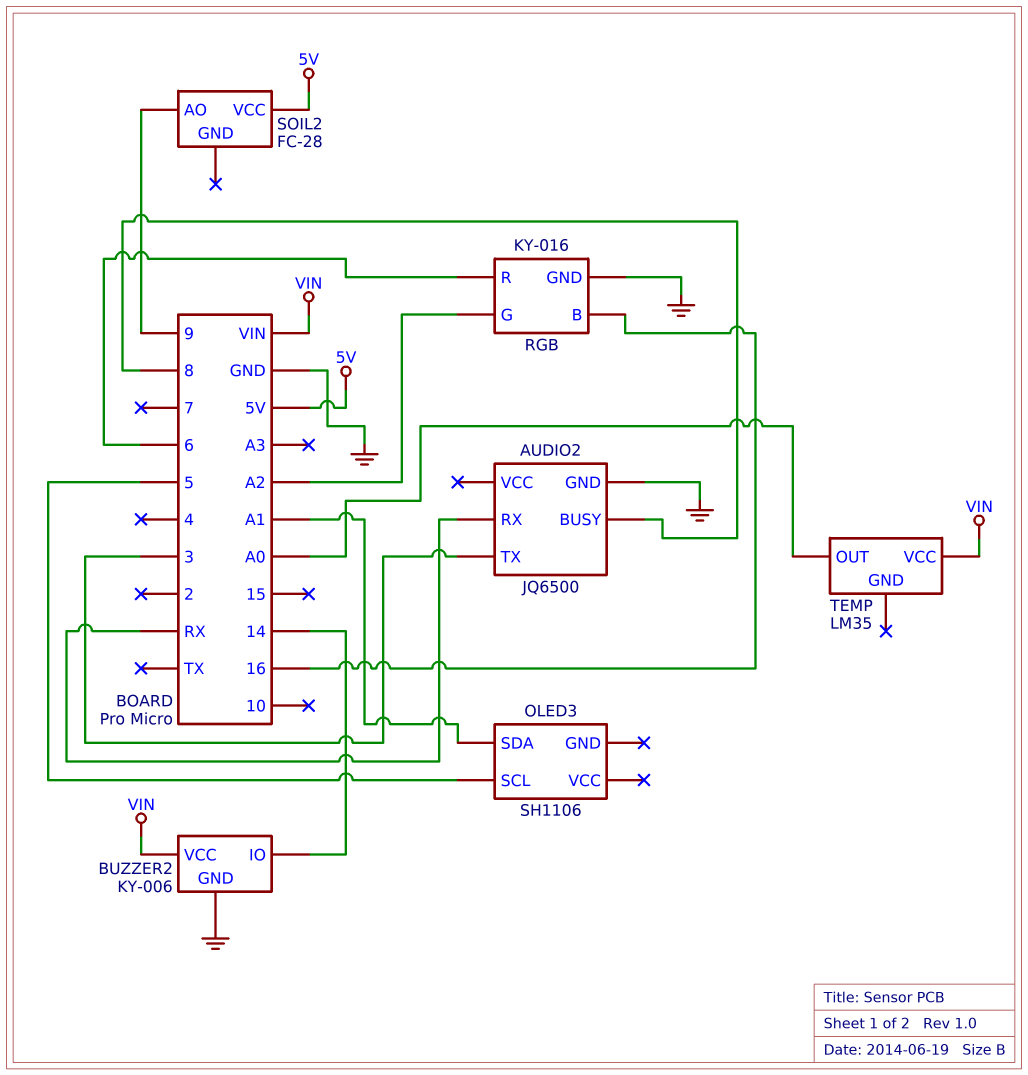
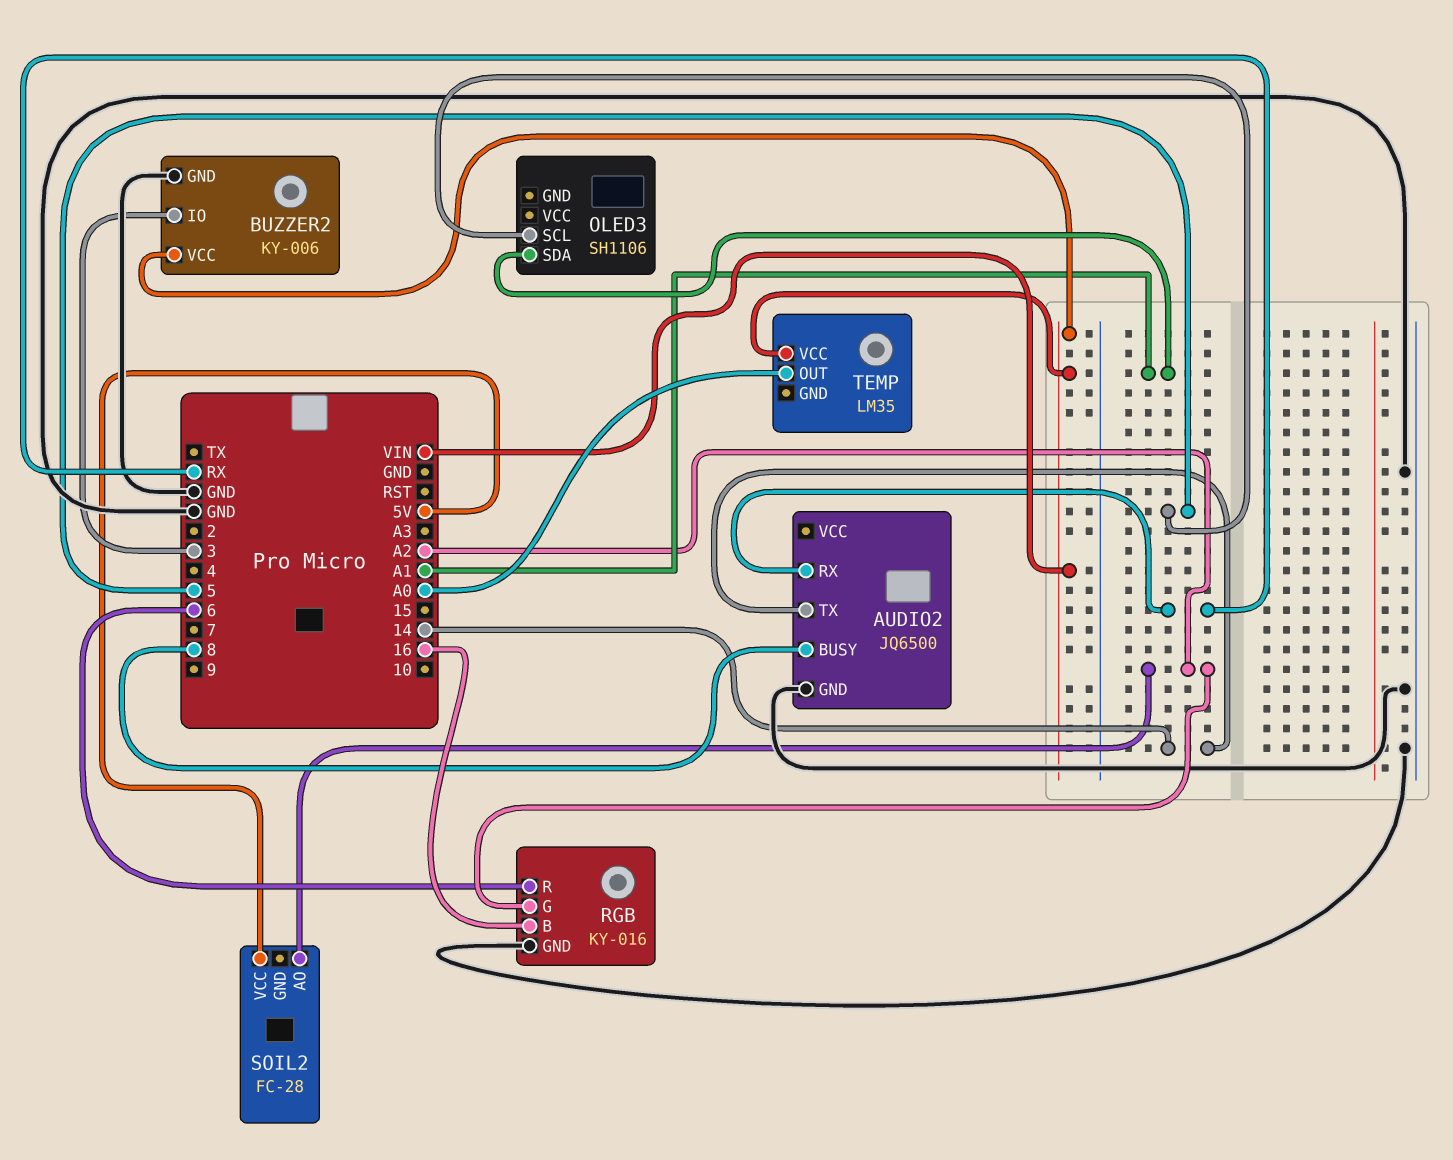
AUDIO2 pin TX: 3 -> 14
BUZZER2 pin IO: 14 -> 3
SOIL2 pin AO: 9 -> A2

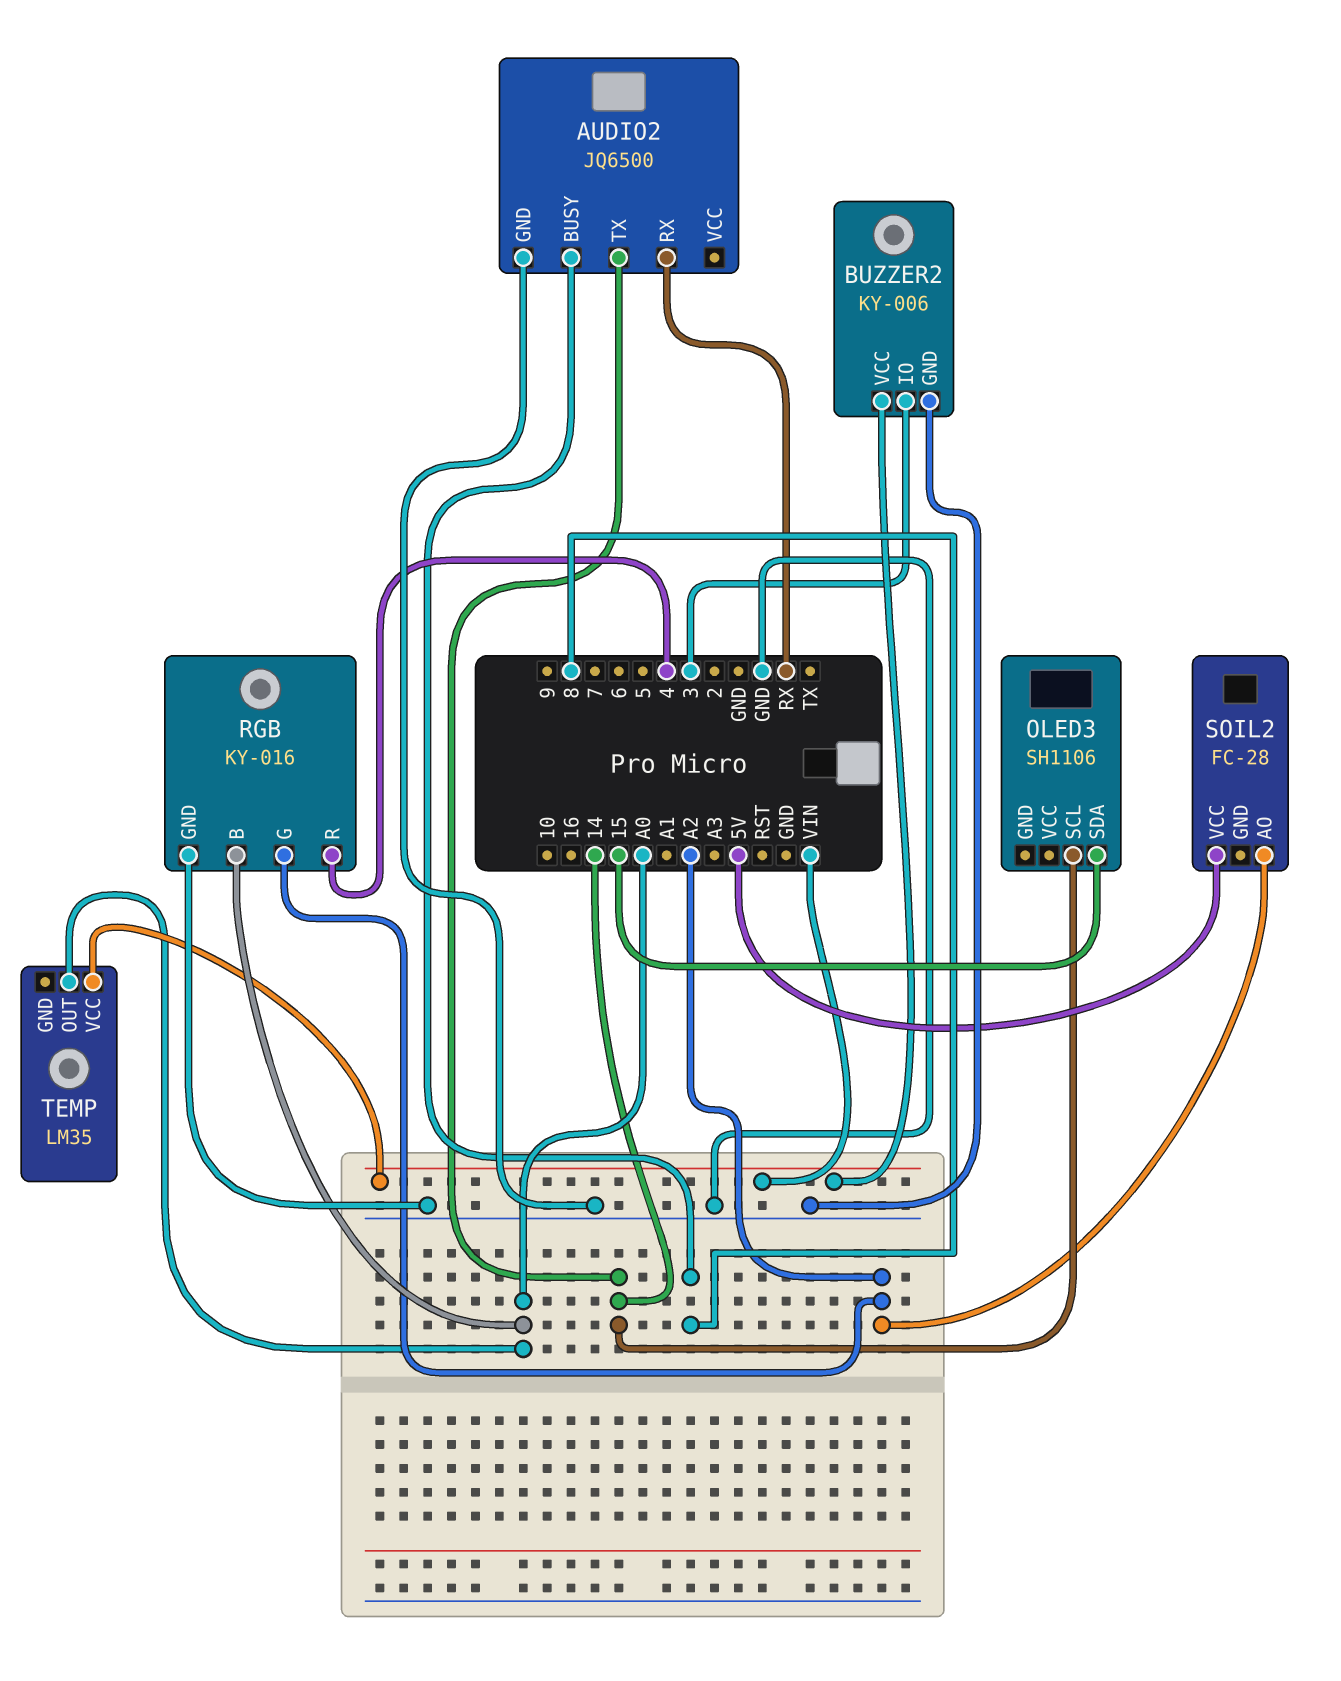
OLED3 pin SCL: 5 -> 14
OLED3 pin SDA: A1 -> 15
RGB pin B: 16 -> A0
RGB pin R: 6 -> 4

